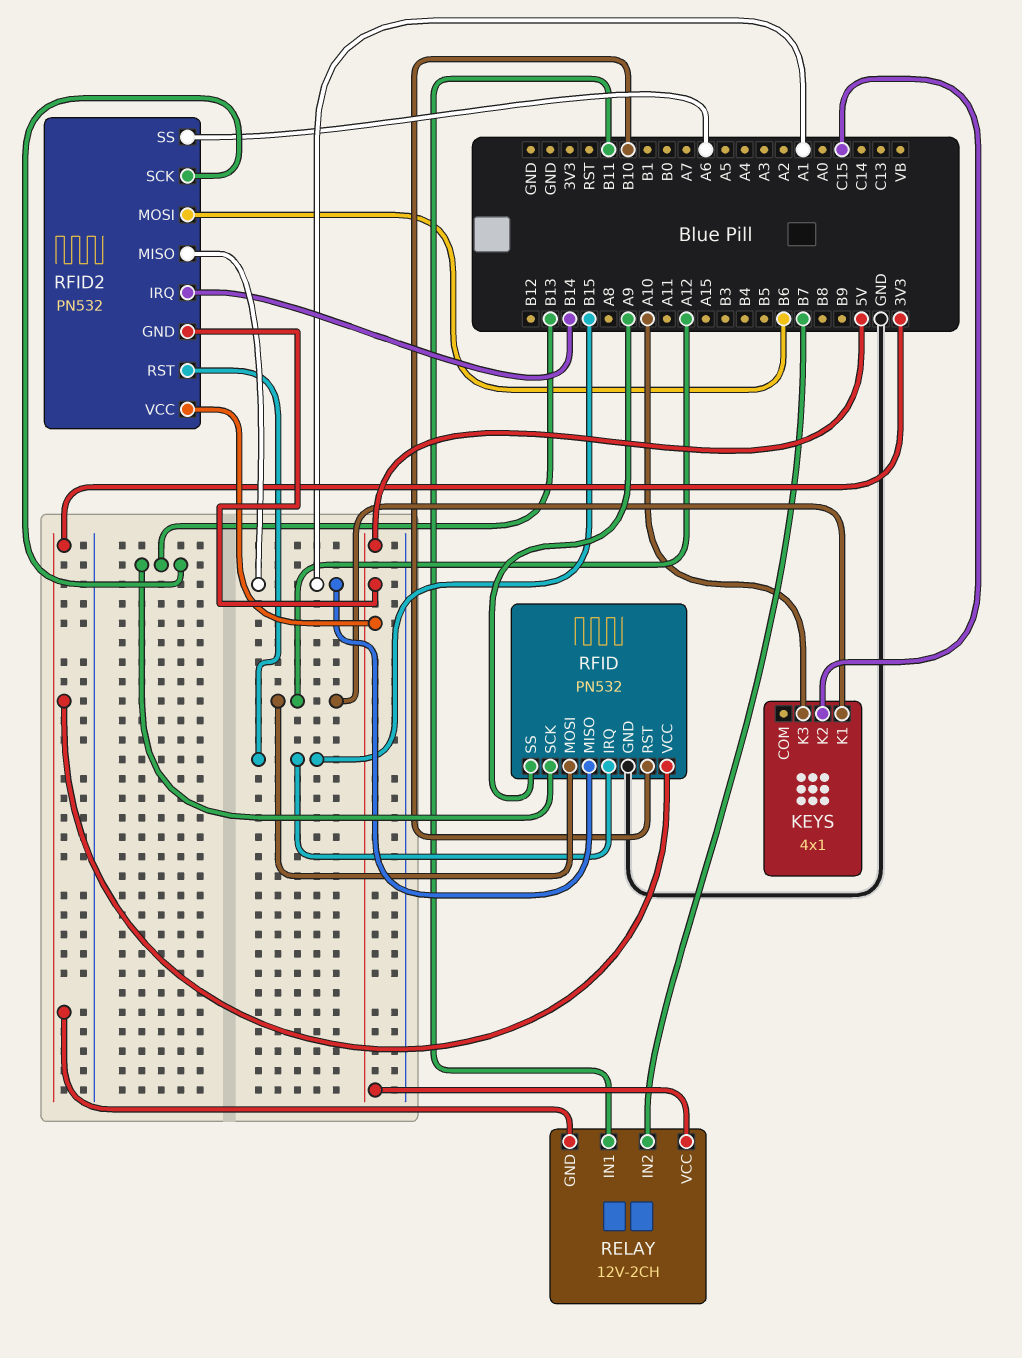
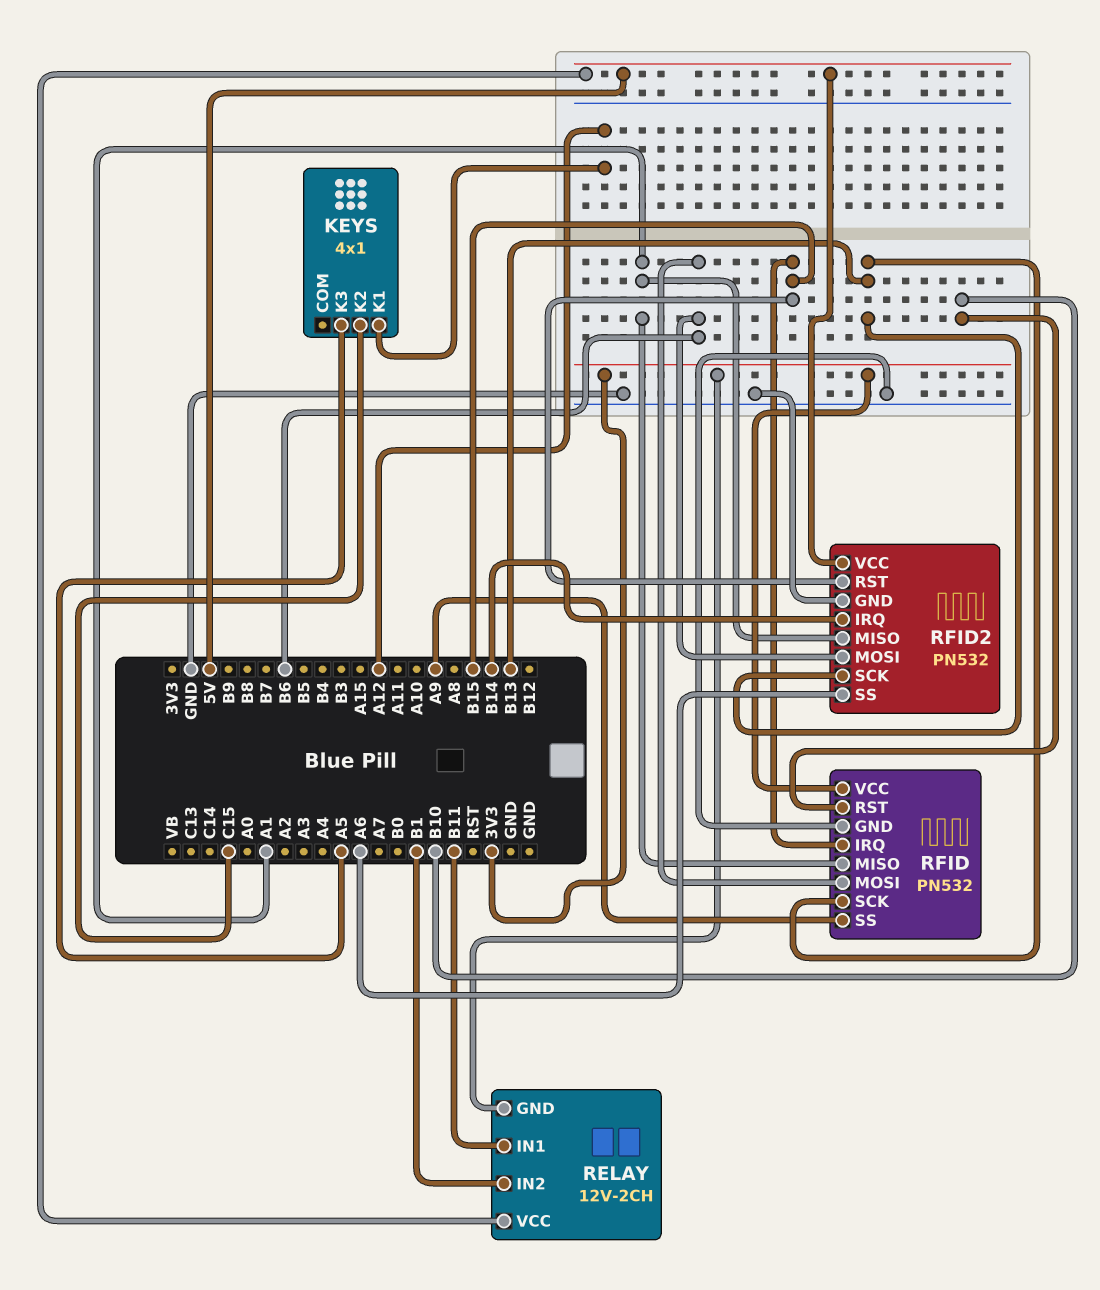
KEYS pin K3: A10 -> A5
RELAY pin IN2: B7 -> B1
RFID pin MOSI: A12 -> B6
RFID2 pin GND: 5V -> GND

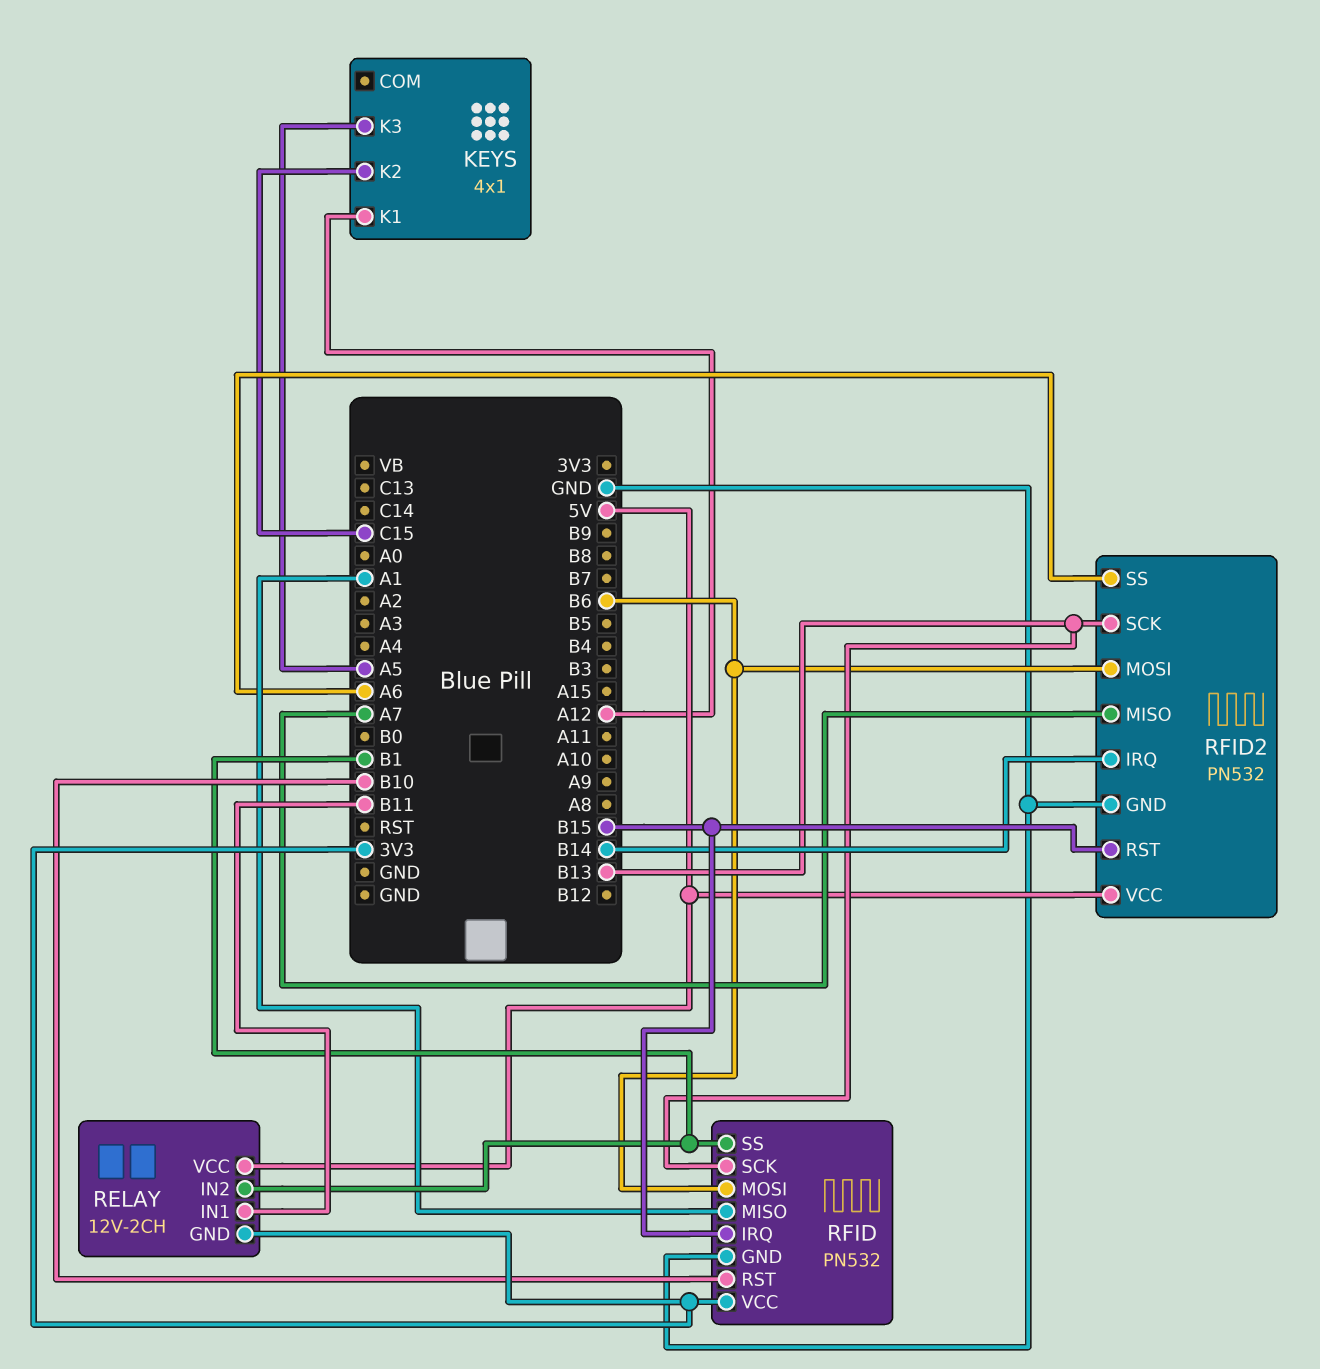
RFID pin SS: A9 -> B1
RFID2 pin MISO: A1 -> A7

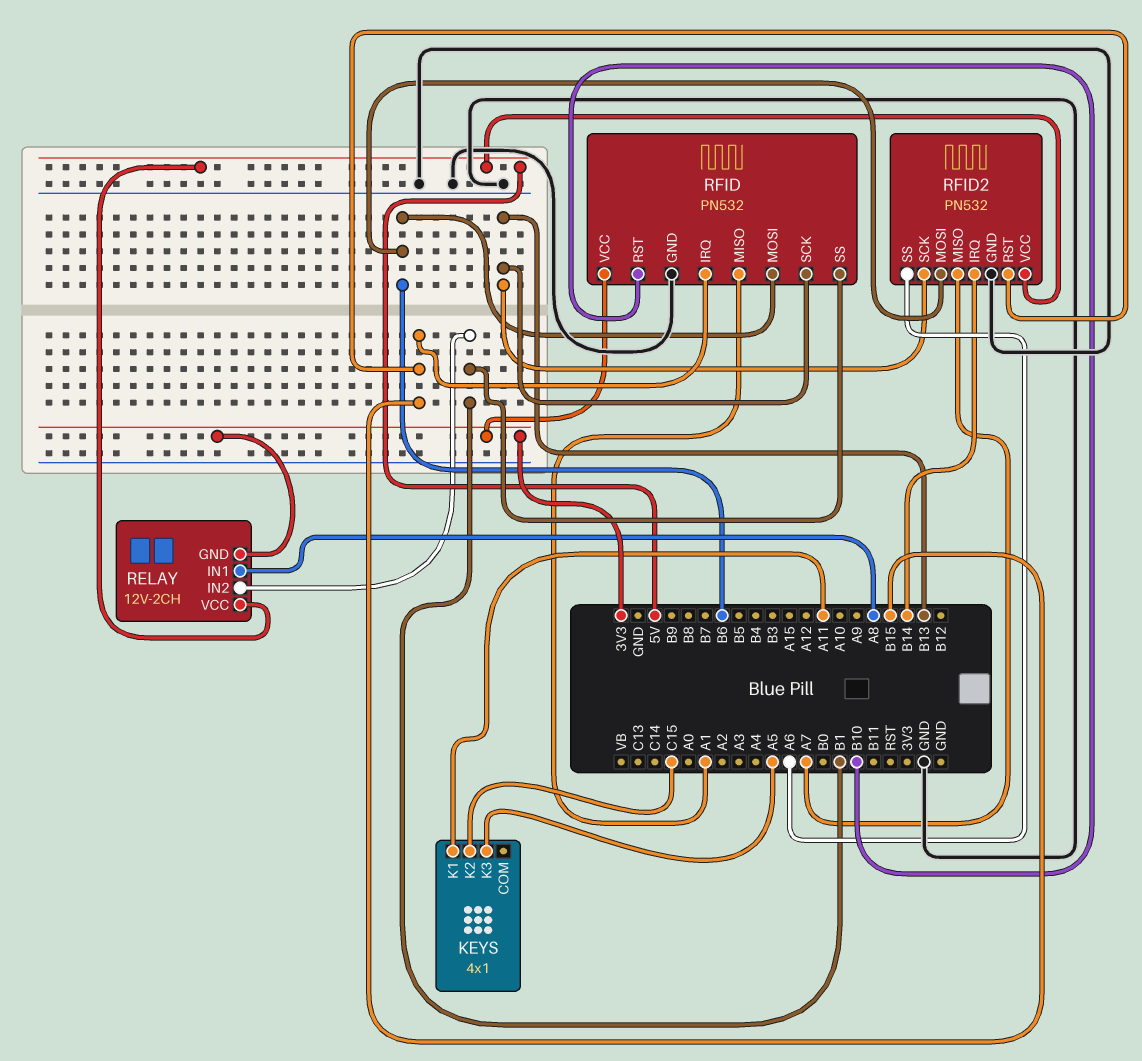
KEYS pin K1: A12 -> A11
RELAY pin IN1: B11 -> A8

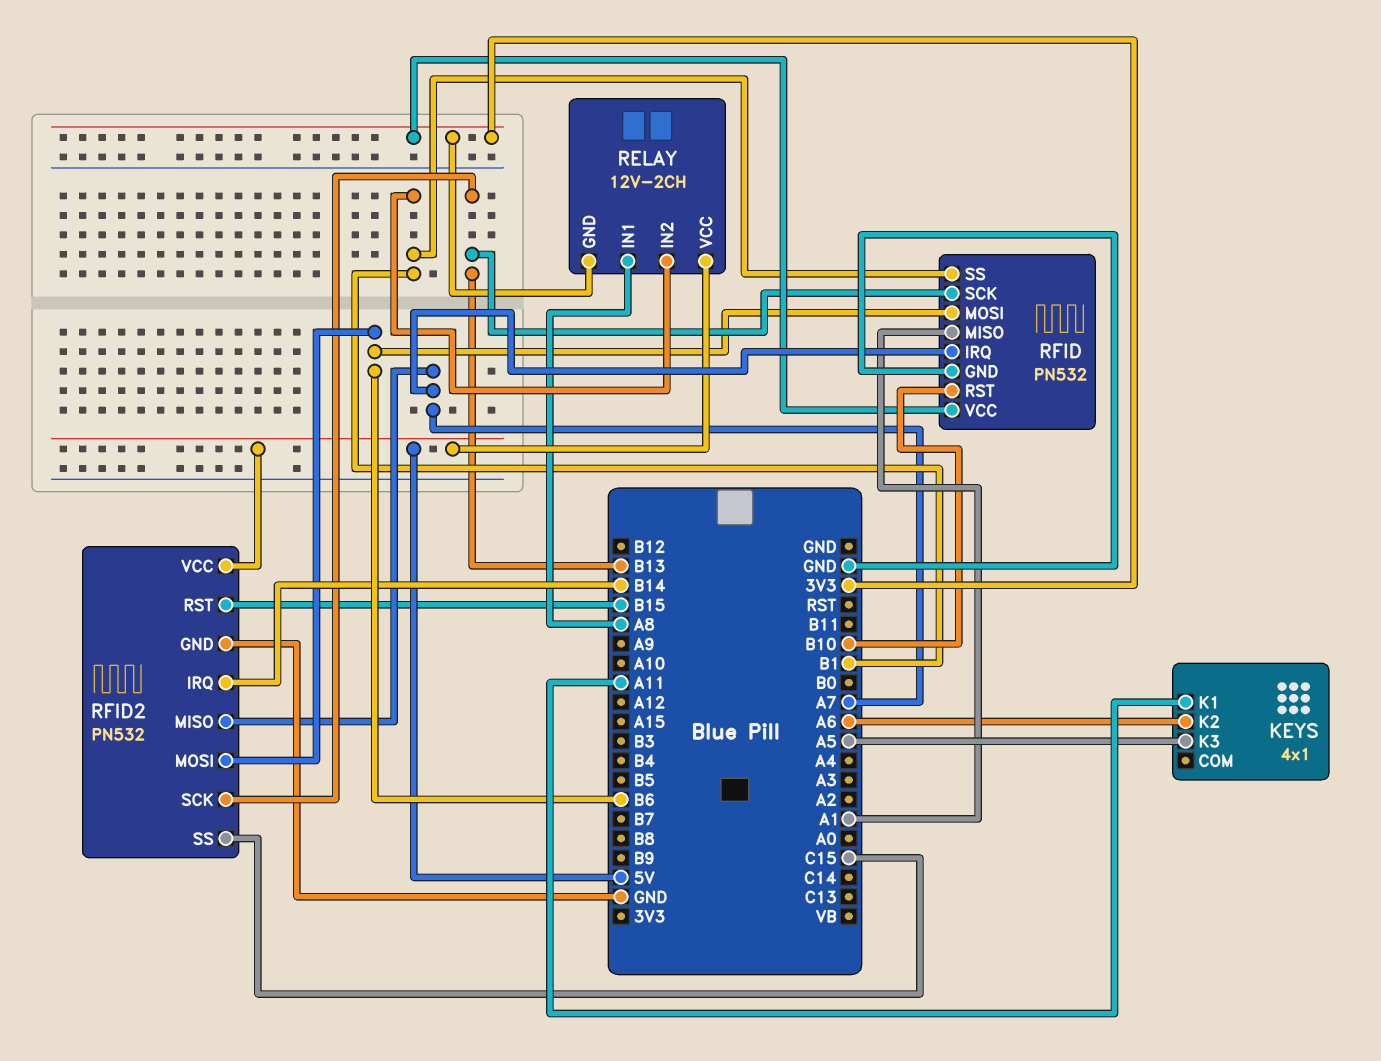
KEYS pin K2: C15 -> A6
RFID pin IRQ: B15 -> A7
RFID2 pin SS: A6 -> C15

